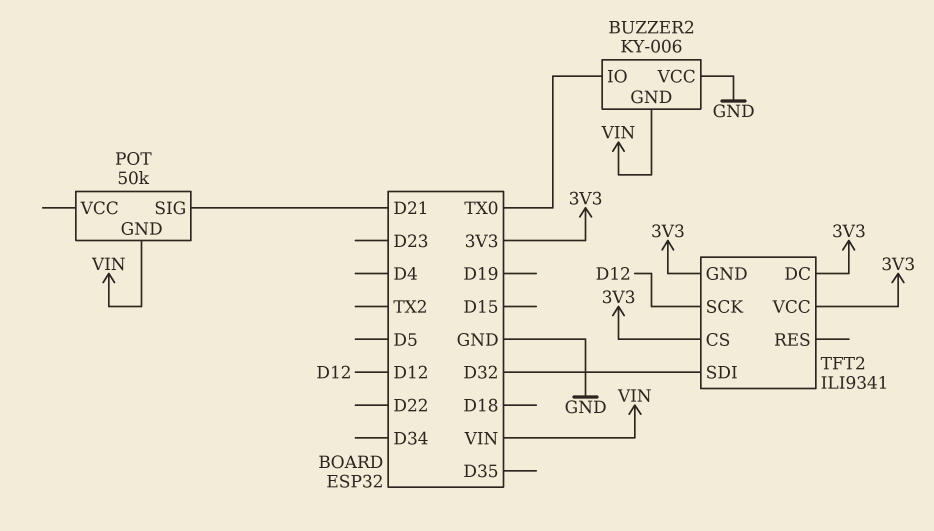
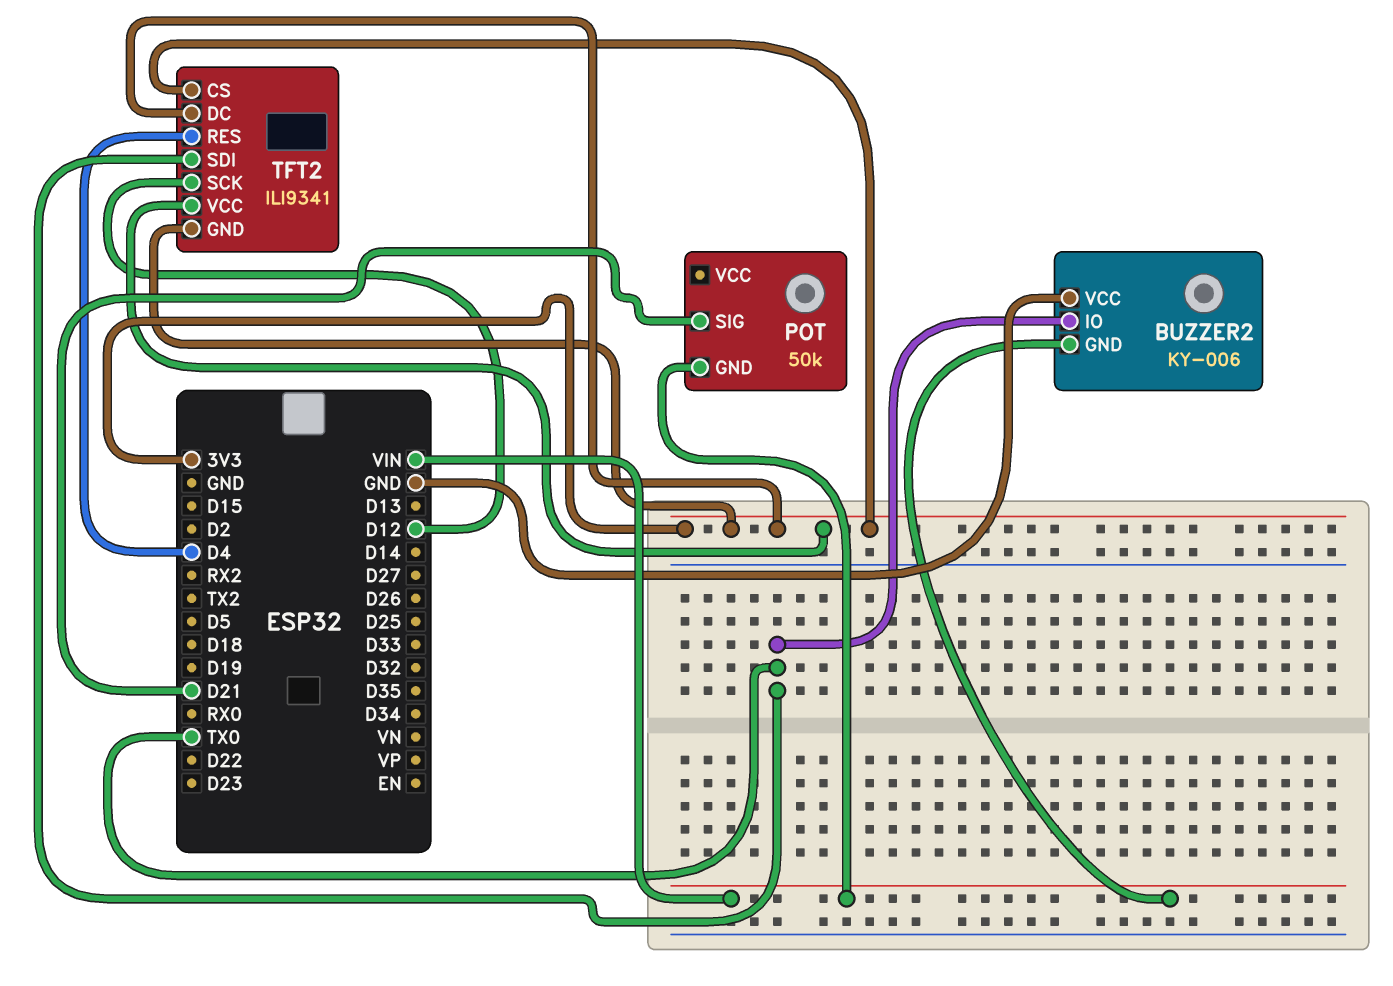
TFT2 pin RES: none -> D4
TFT2 pin SDI: D32 -> TX0

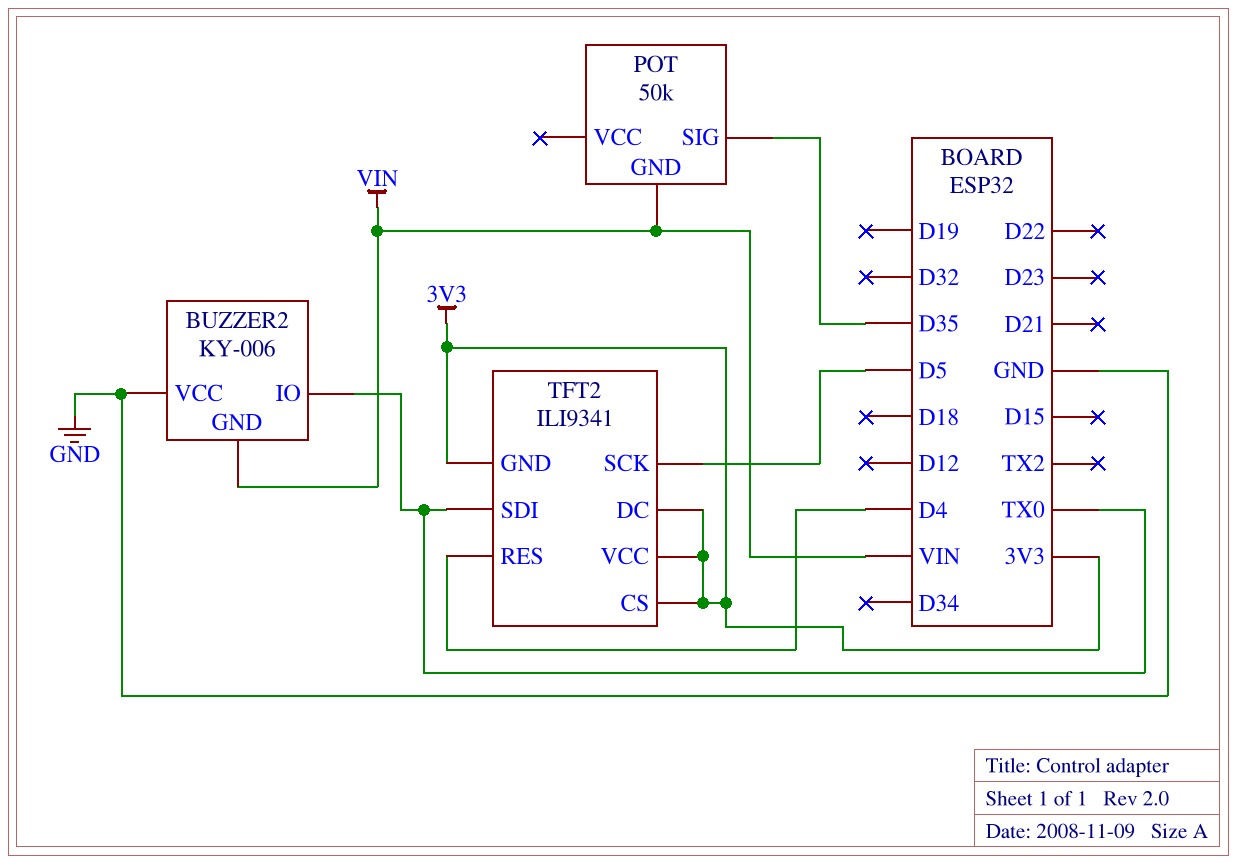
POT pin SIG: D21 -> D35
TFT2 pin SCK: D12 -> D5

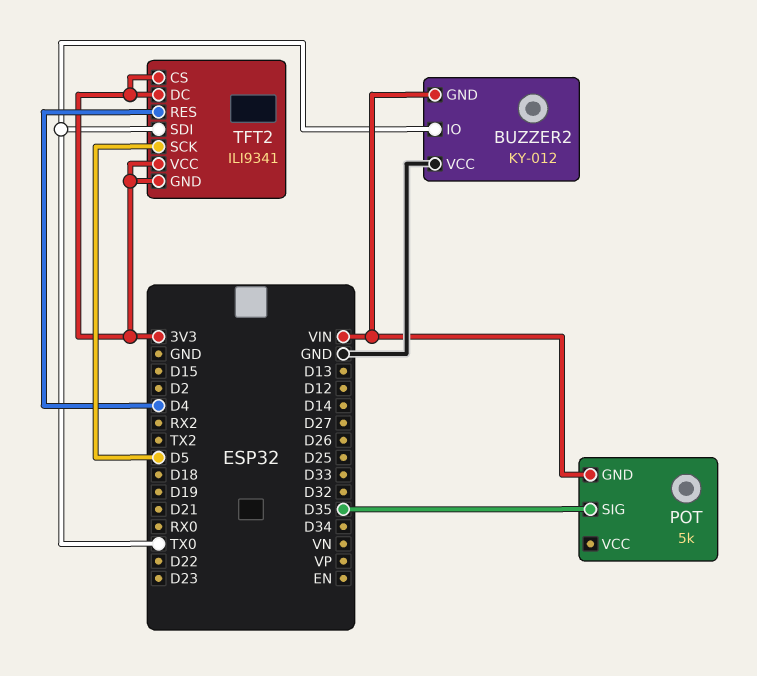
BUZZER2: KY-006 -> KY-012
POT: 50k -> 5k

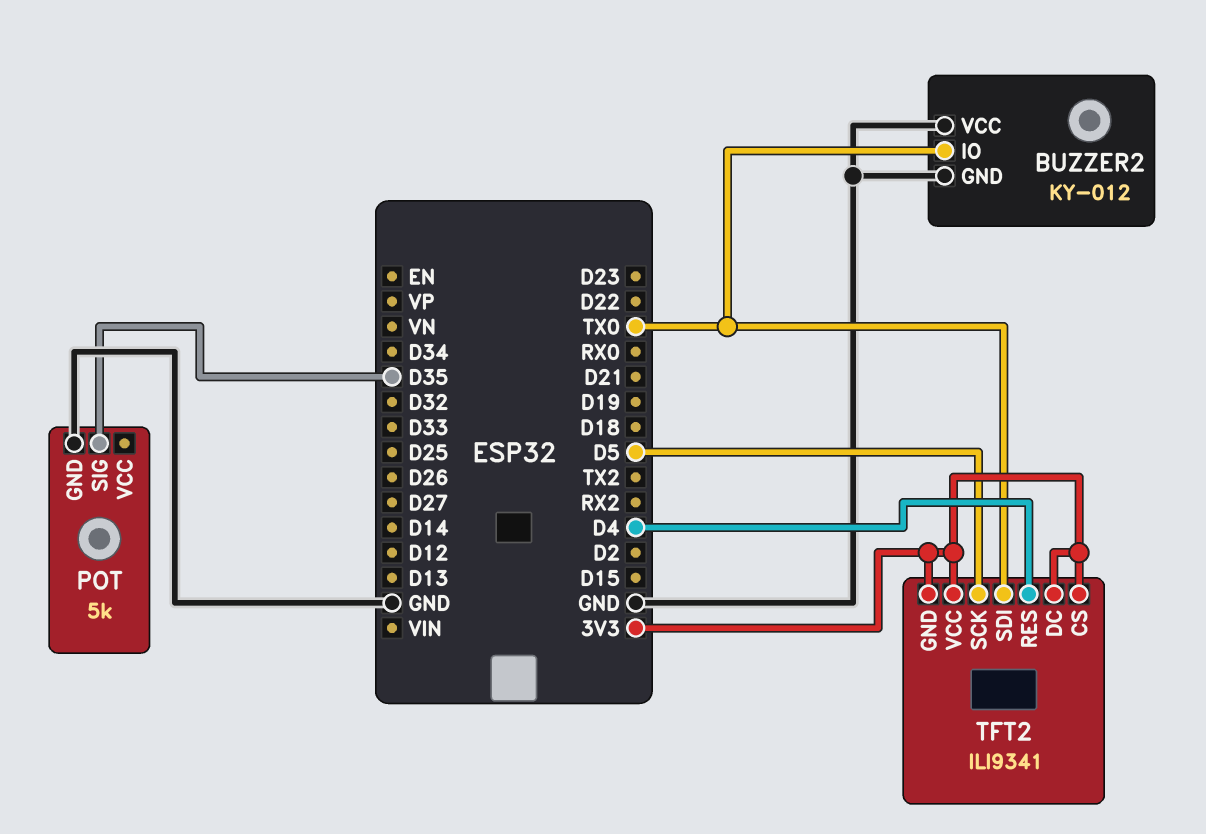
BUZZER2 pin GND: VIN -> GND
POT pin GND: VIN -> GND

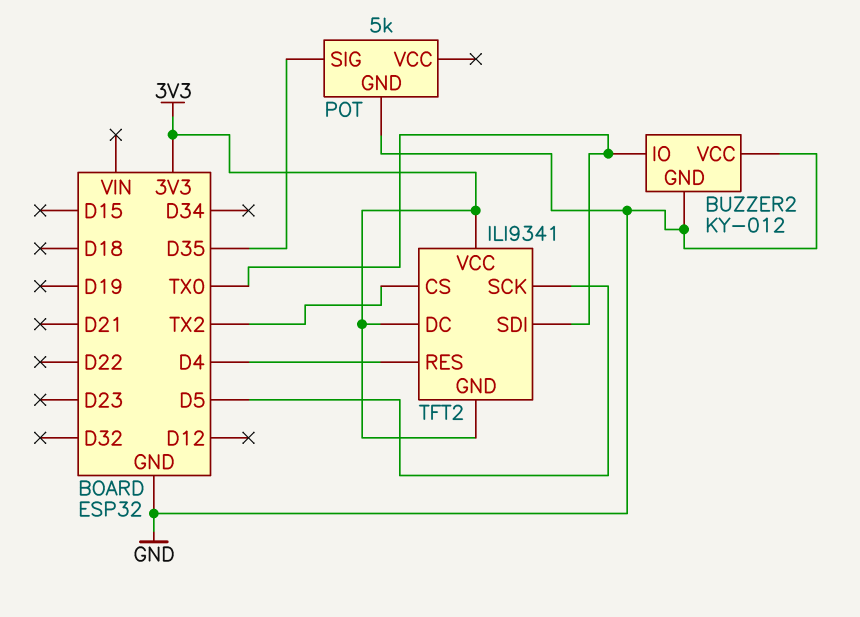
TFT2 pin CS: 3V3 -> TX2

